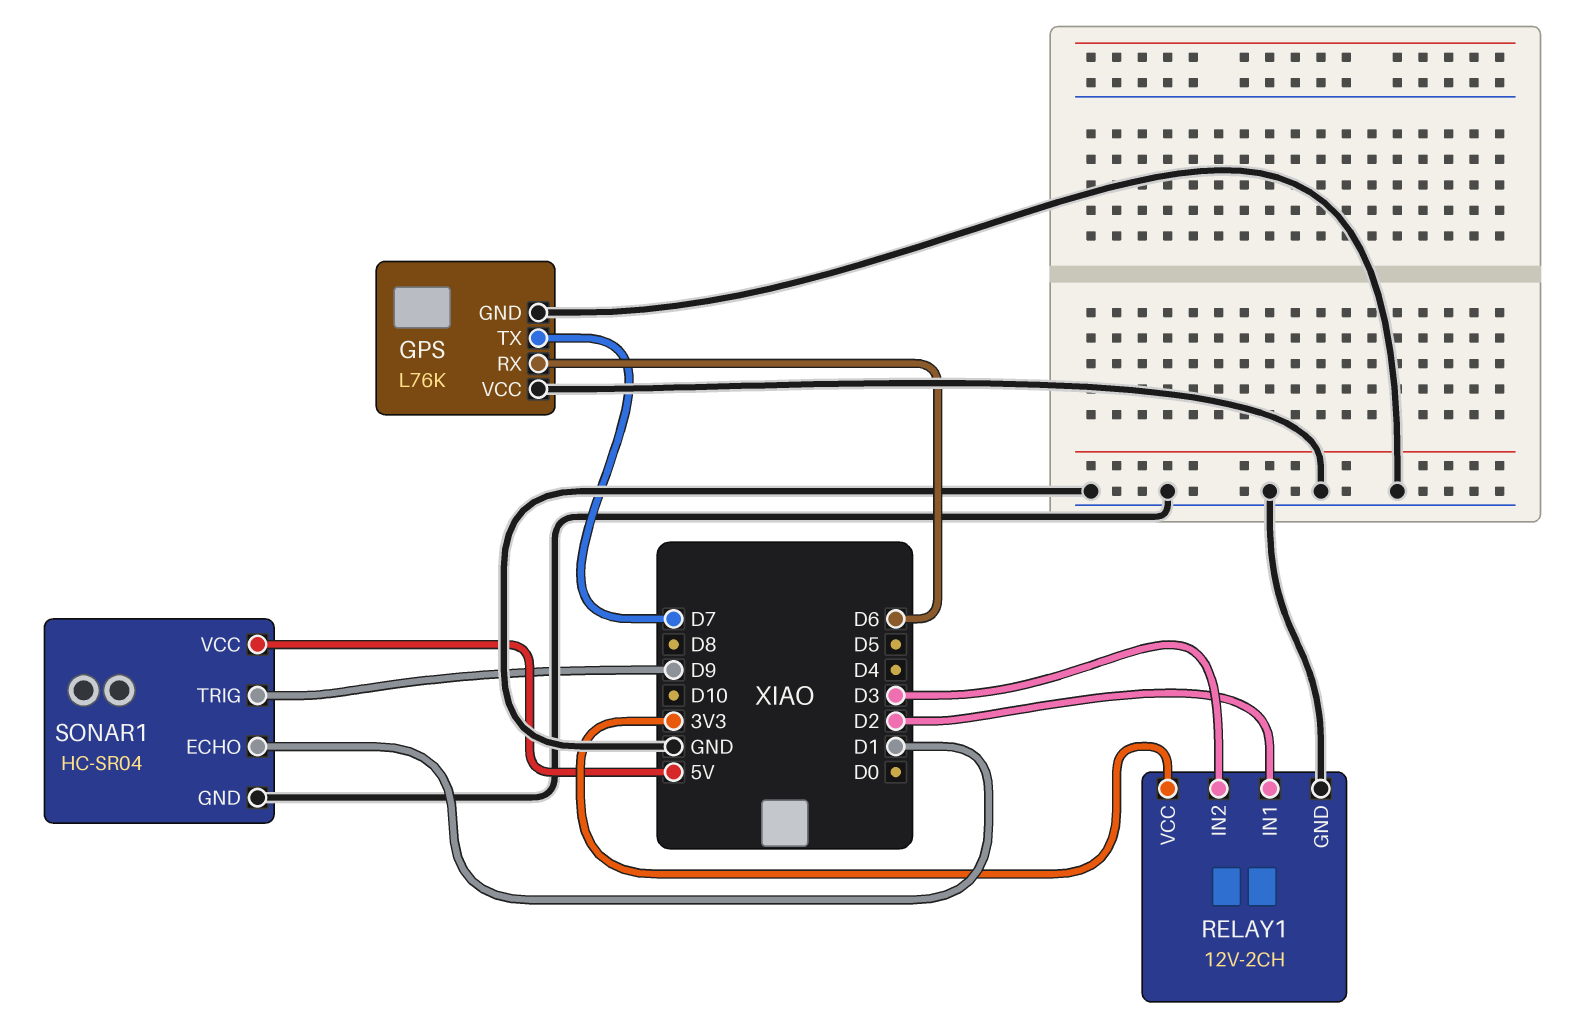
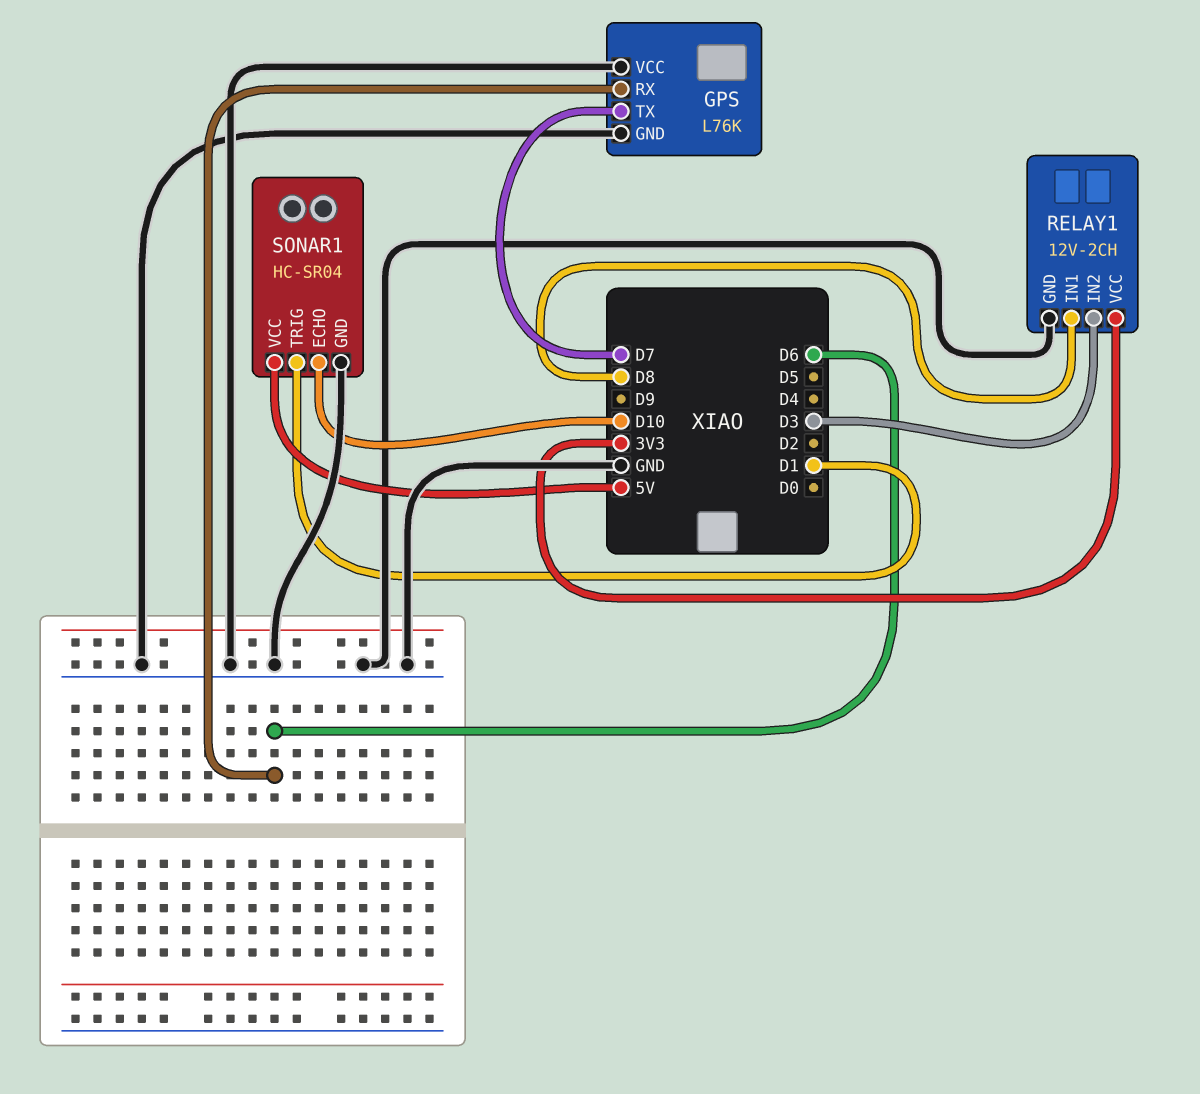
RELAY1 pin IN1: D2 -> D8
SONAR1 pin ECHO: D1 -> D10
SONAR1 pin TRIG: D9 -> D1

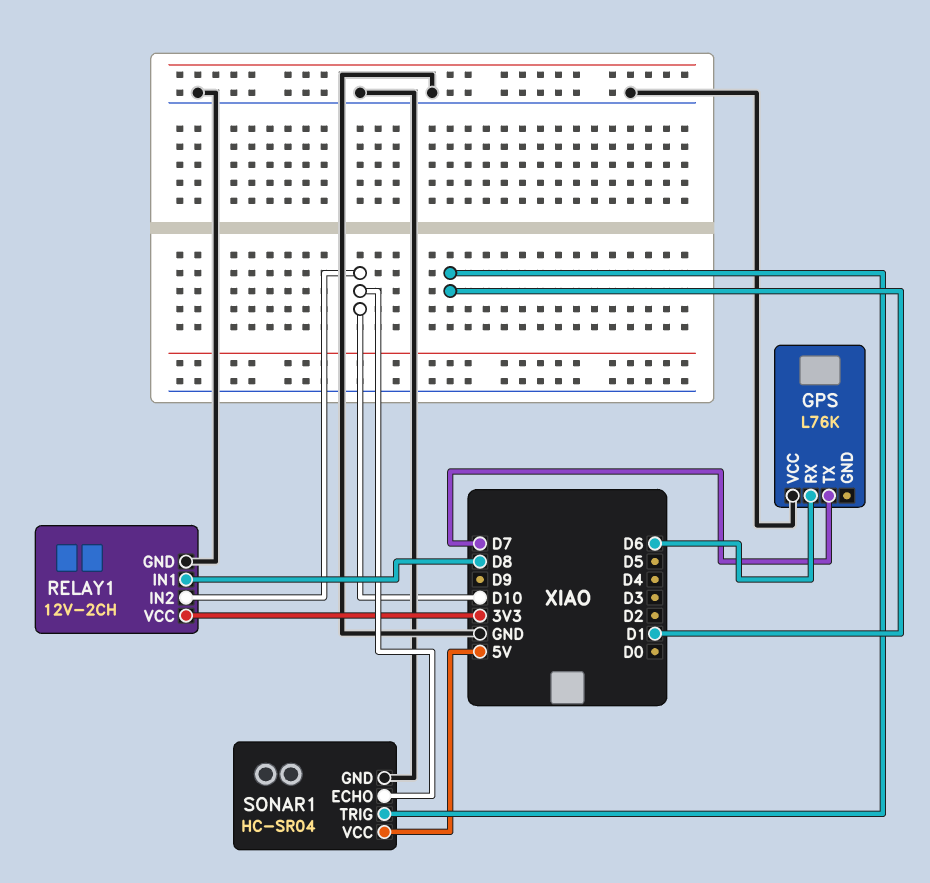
GPS pin GND: GND -> none
RELAY1 pin IN2: D3 -> D10

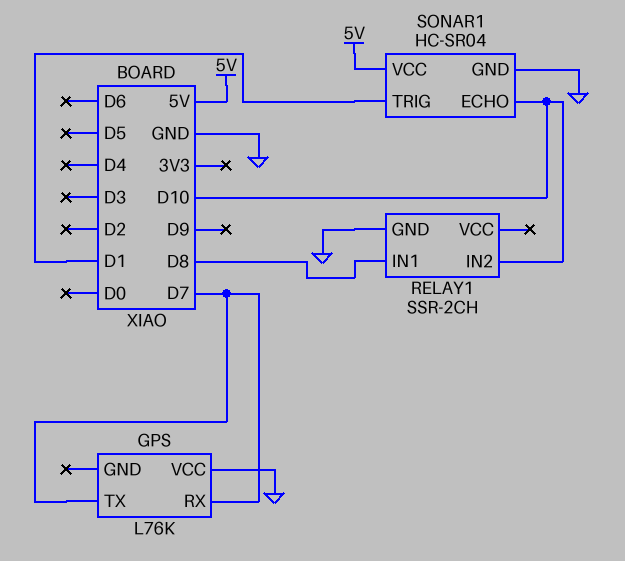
GPS pin RX: D6 -> D7
RELAY1: 12V-2CH -> SSR-2CH
RELAY1 pin VCC: 3V3 -> none

